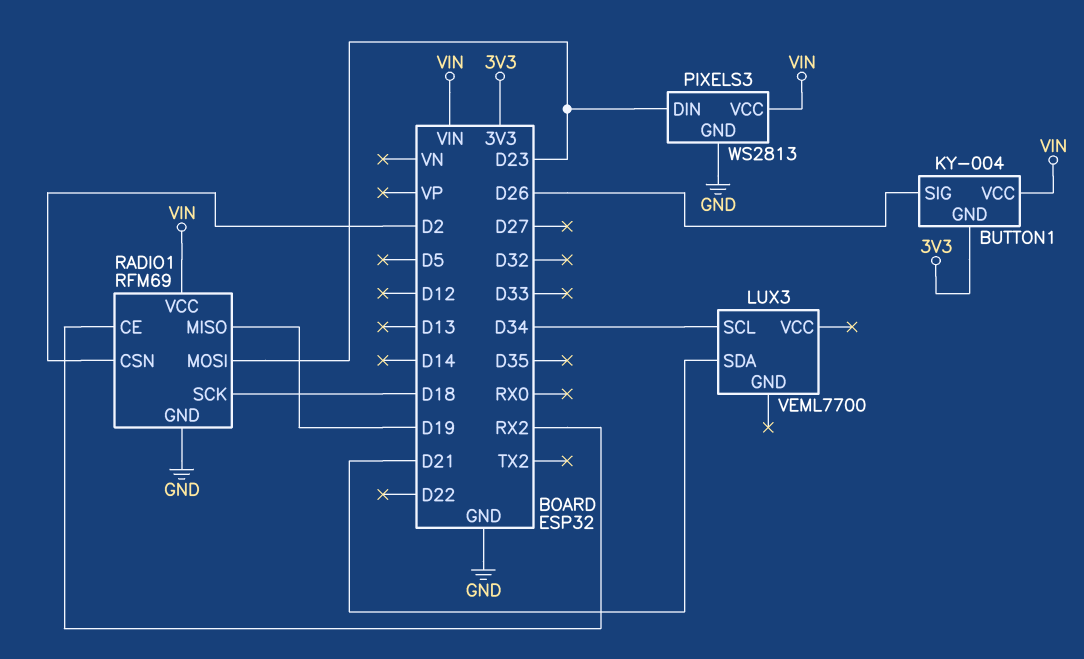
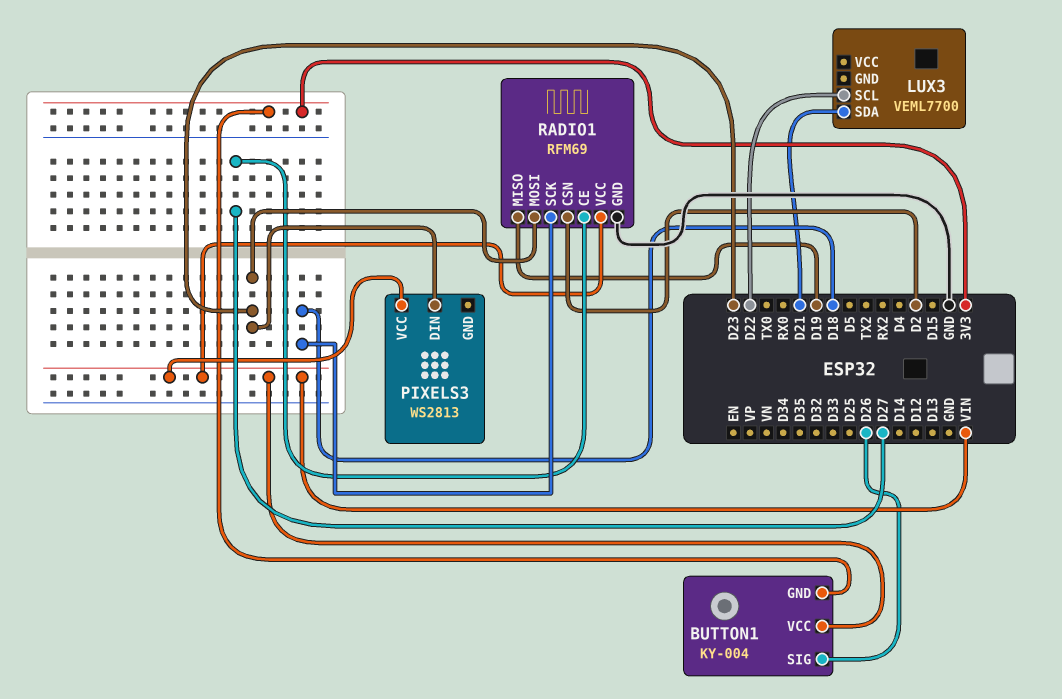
LUX3 pin SCL: D34 -> D22
PIXELS3 pin GND: GND -> none
RADIO1 pin CE: RX2 -> D27

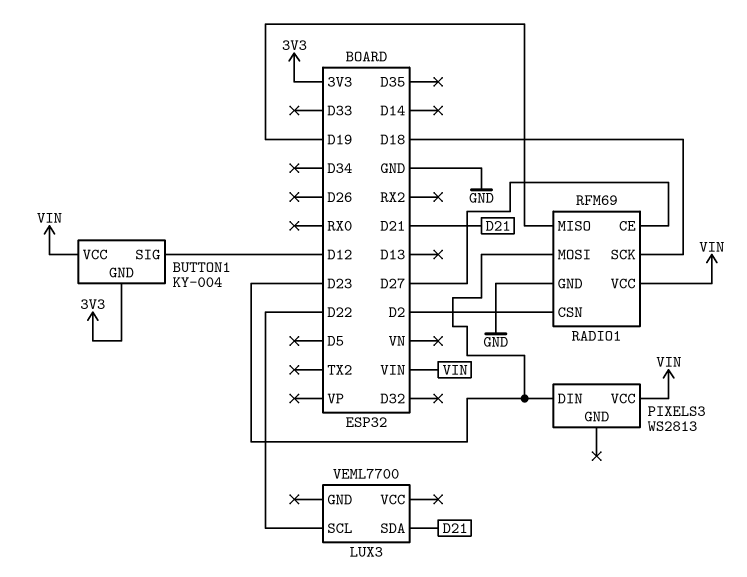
BUTTON1 pin SIG: D26 -> D12

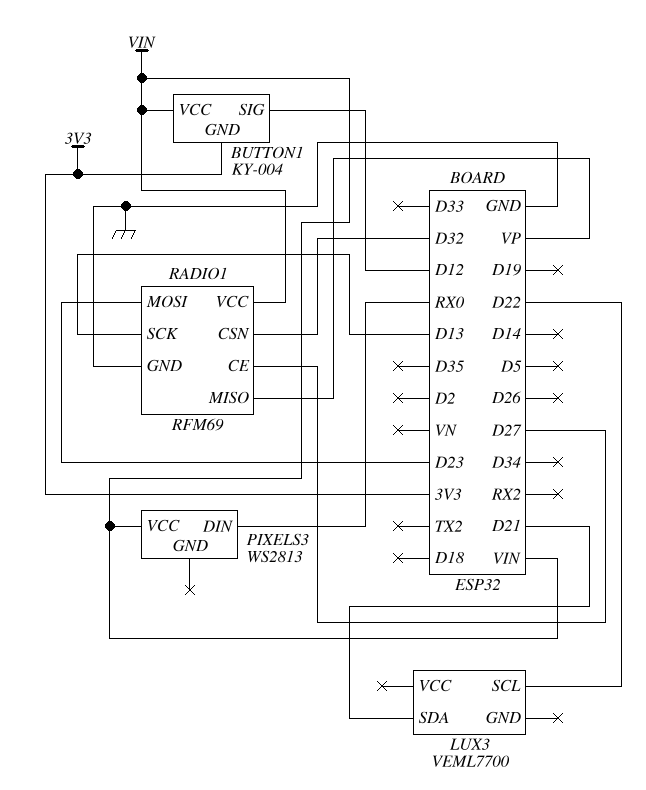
PIXELS3 pin DIN: D23 -> RX0
RADIO1 pin CSN: D2 -> D32
RADIO1 pin MISO: D19 -> VP
RADIO1 pin SCK: D18 -> D13

